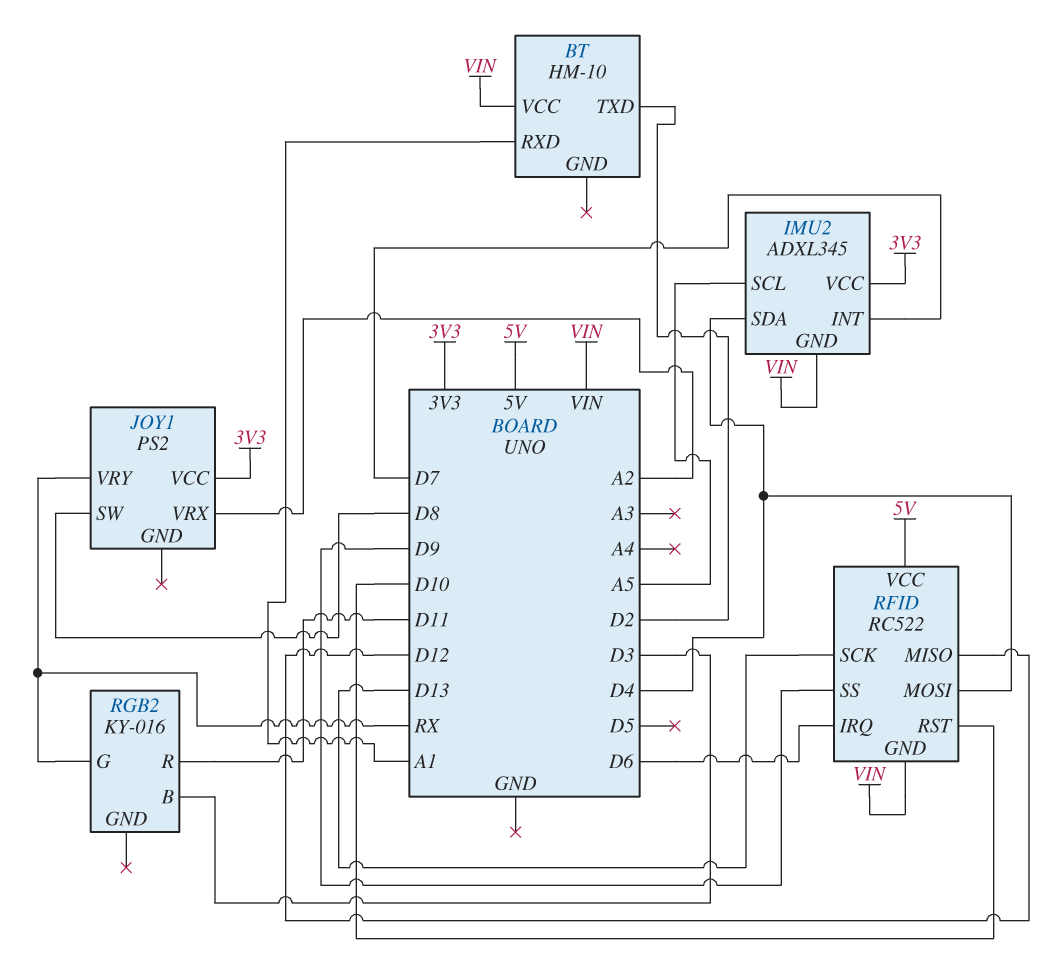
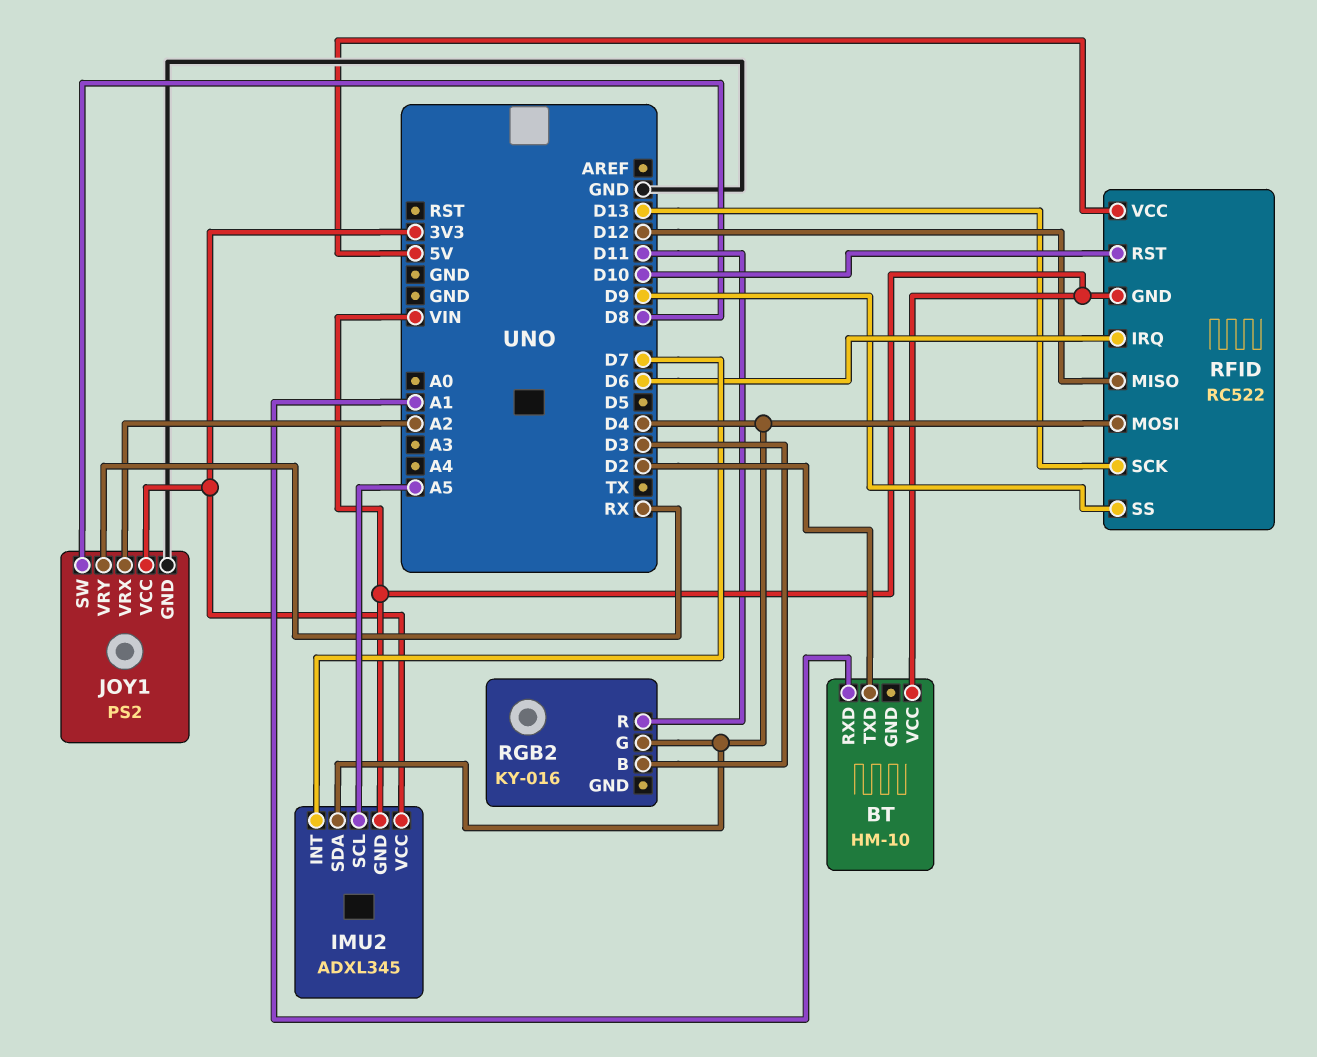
JOY1 pin GND: none -> GND
RGB2 pin G: RX -> D4

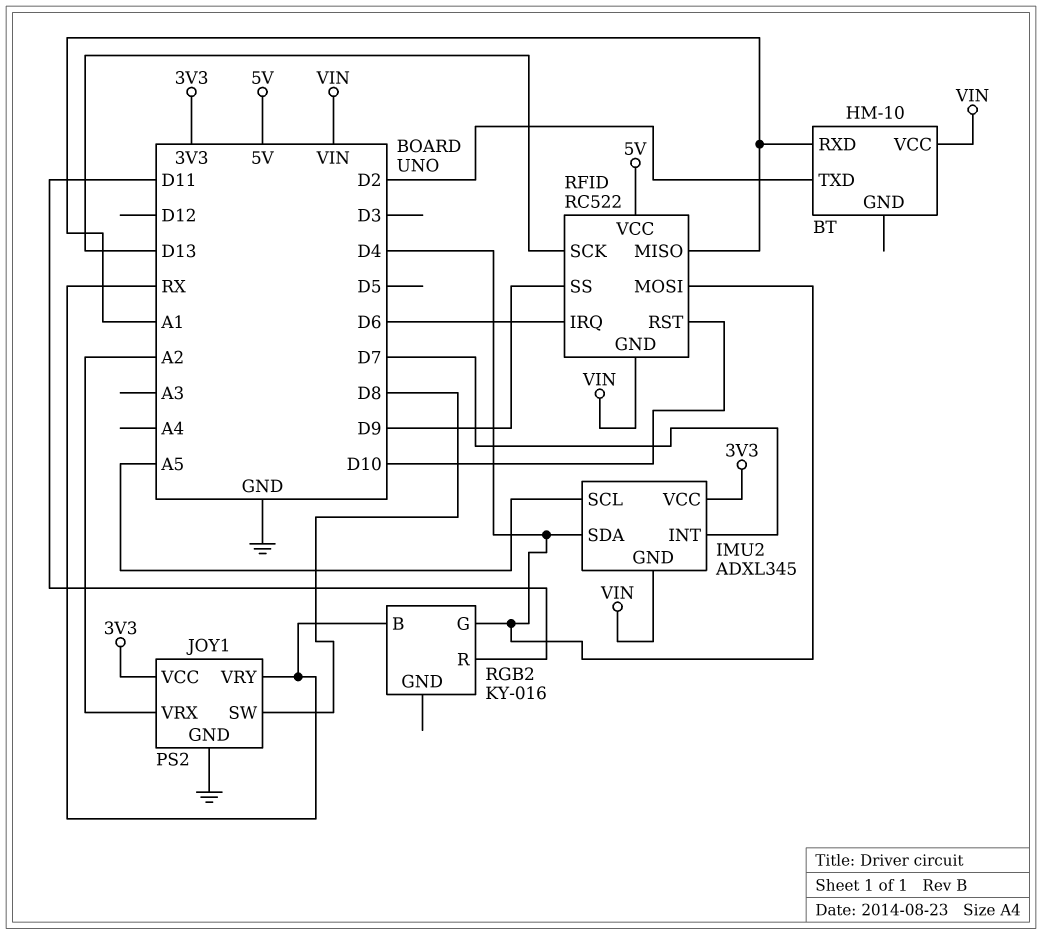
RFID pin MISO: D12 -> A1
RGB2 pin B: D3 -> RX

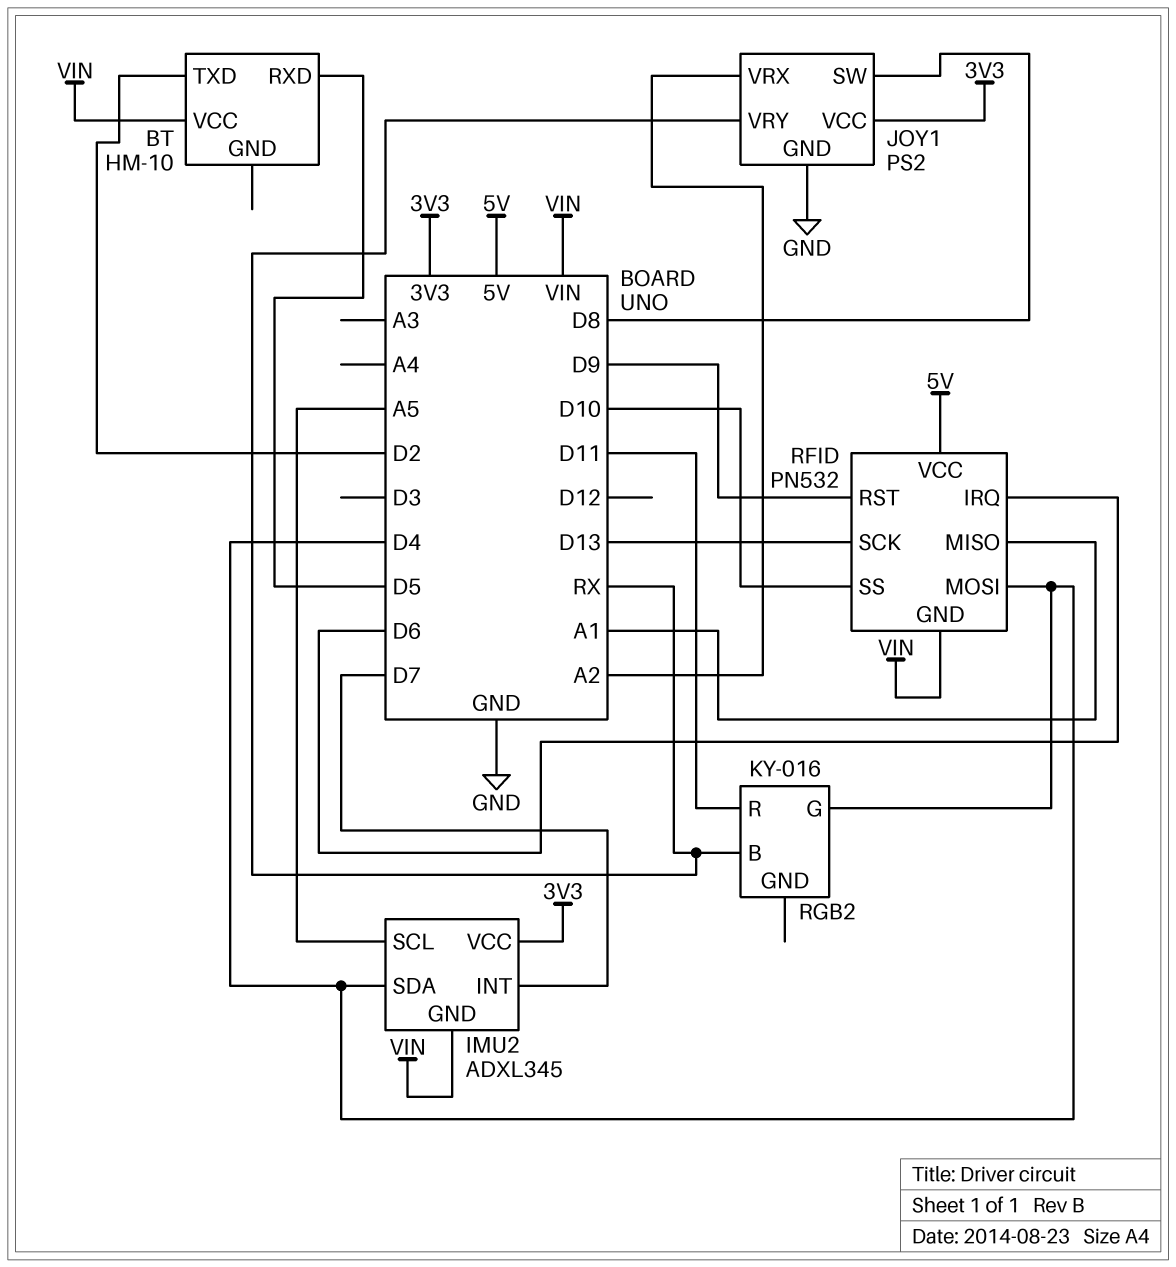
BT pin RXD: A1 -> D5
RFID: RC522 -> PN532
RFID pin RST: D10 -> D9
RFID pin SS: D9 -> D10

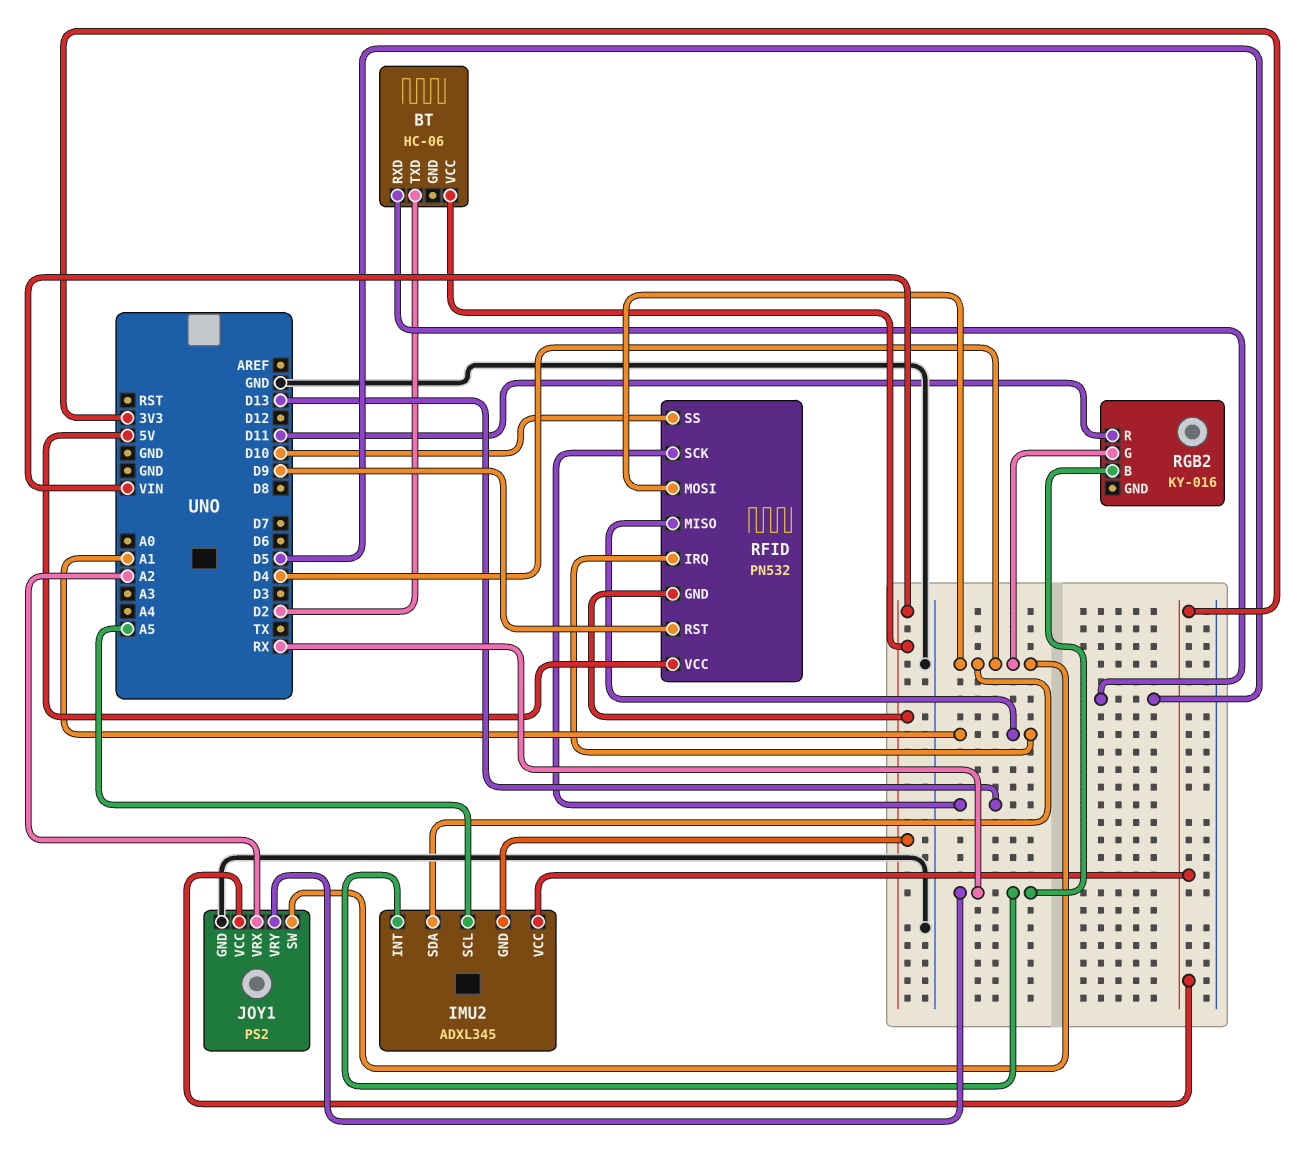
BT: HM-10 -> HC-06
IMU2 pin INT: D7 -> RX
JOY1 pin SW: D8 -> D4
RFID pin IRQ: D6 -> A1

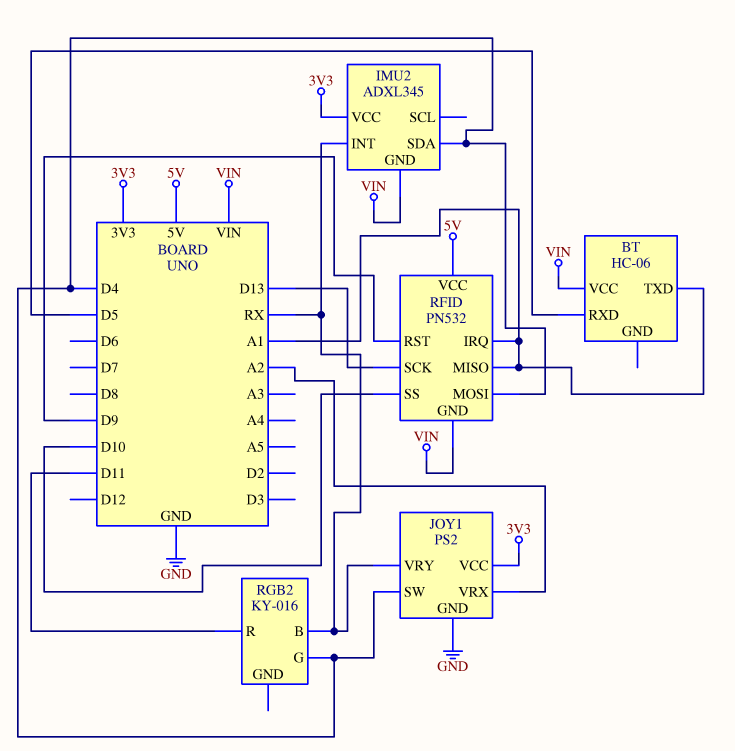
BT pin TXD: D2 -> A1
IMU2 pin SCL: A5 -> none

